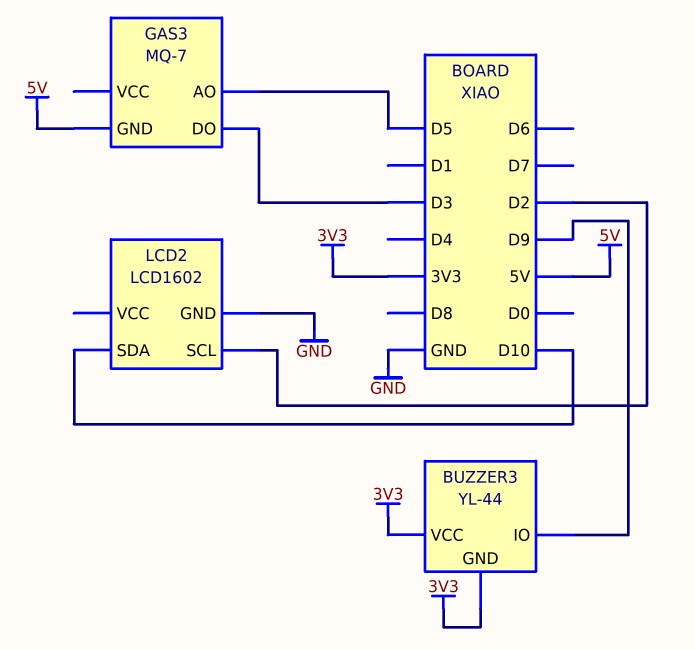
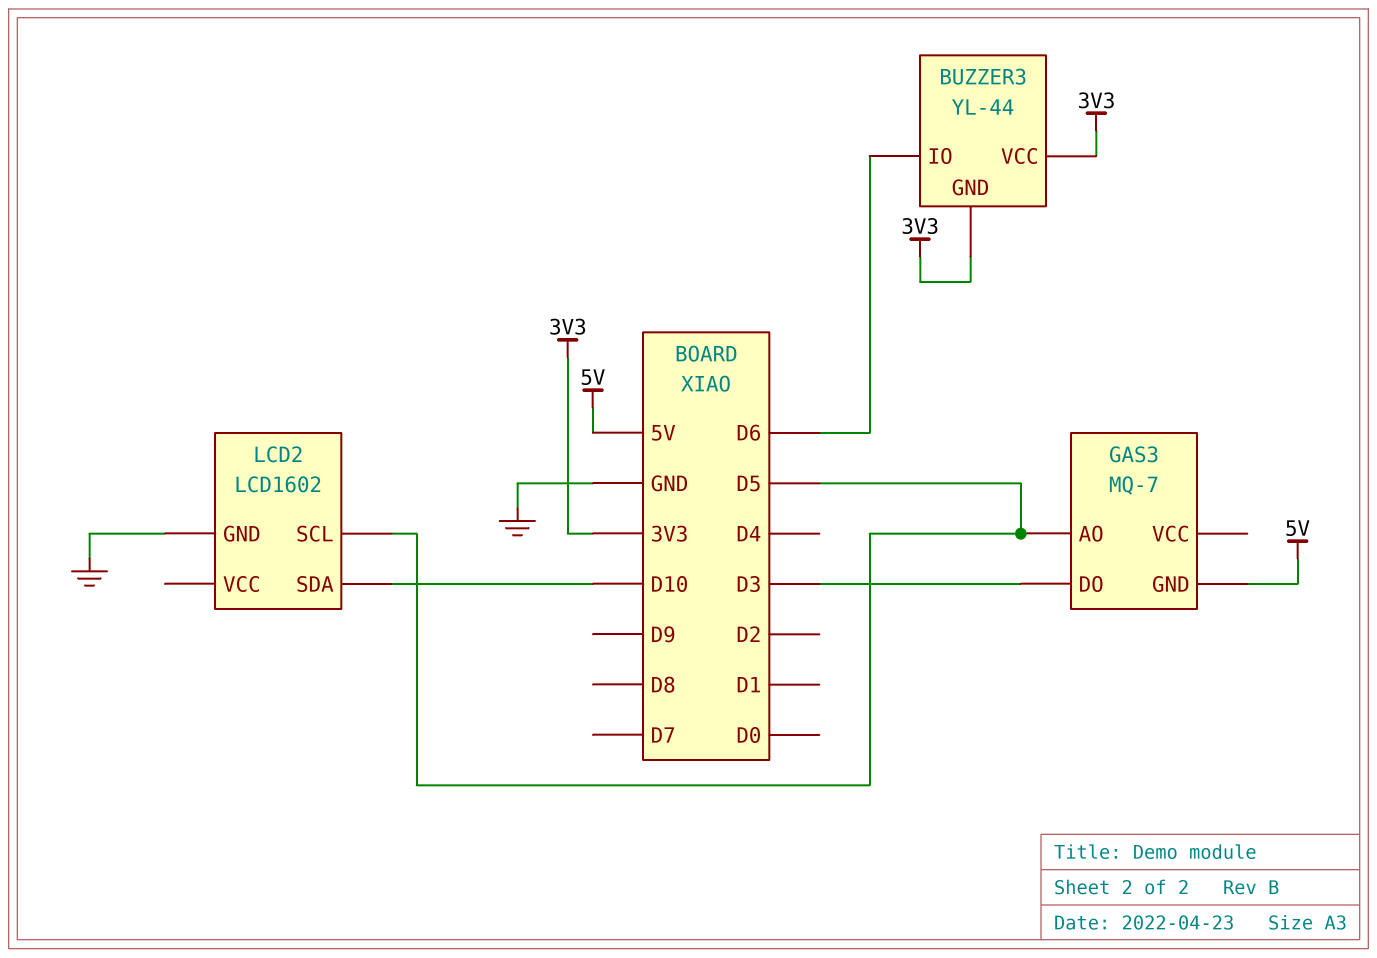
BUZZER3 pin IO: D9 -> D6
LCD2 pin SCL: D2 -> D5

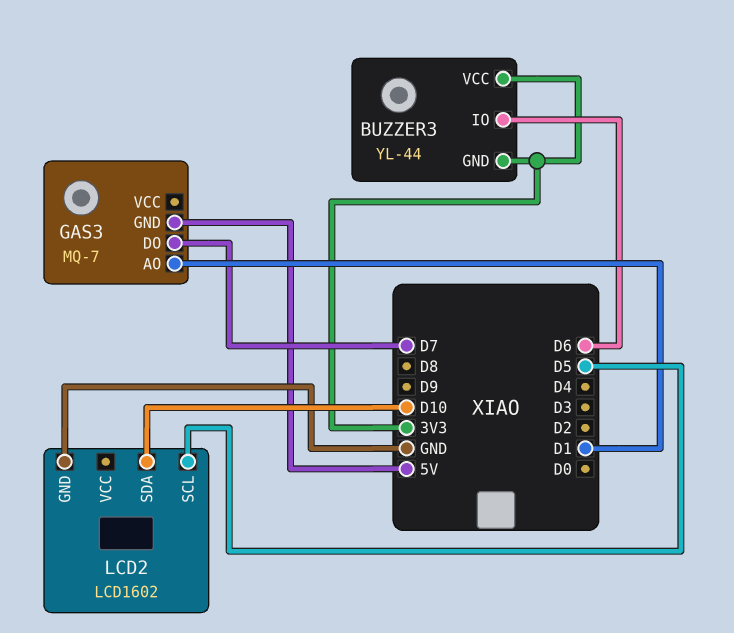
GAS3 pin AO: D5 -> D1
GAS3 pin DO: D3 -> D7

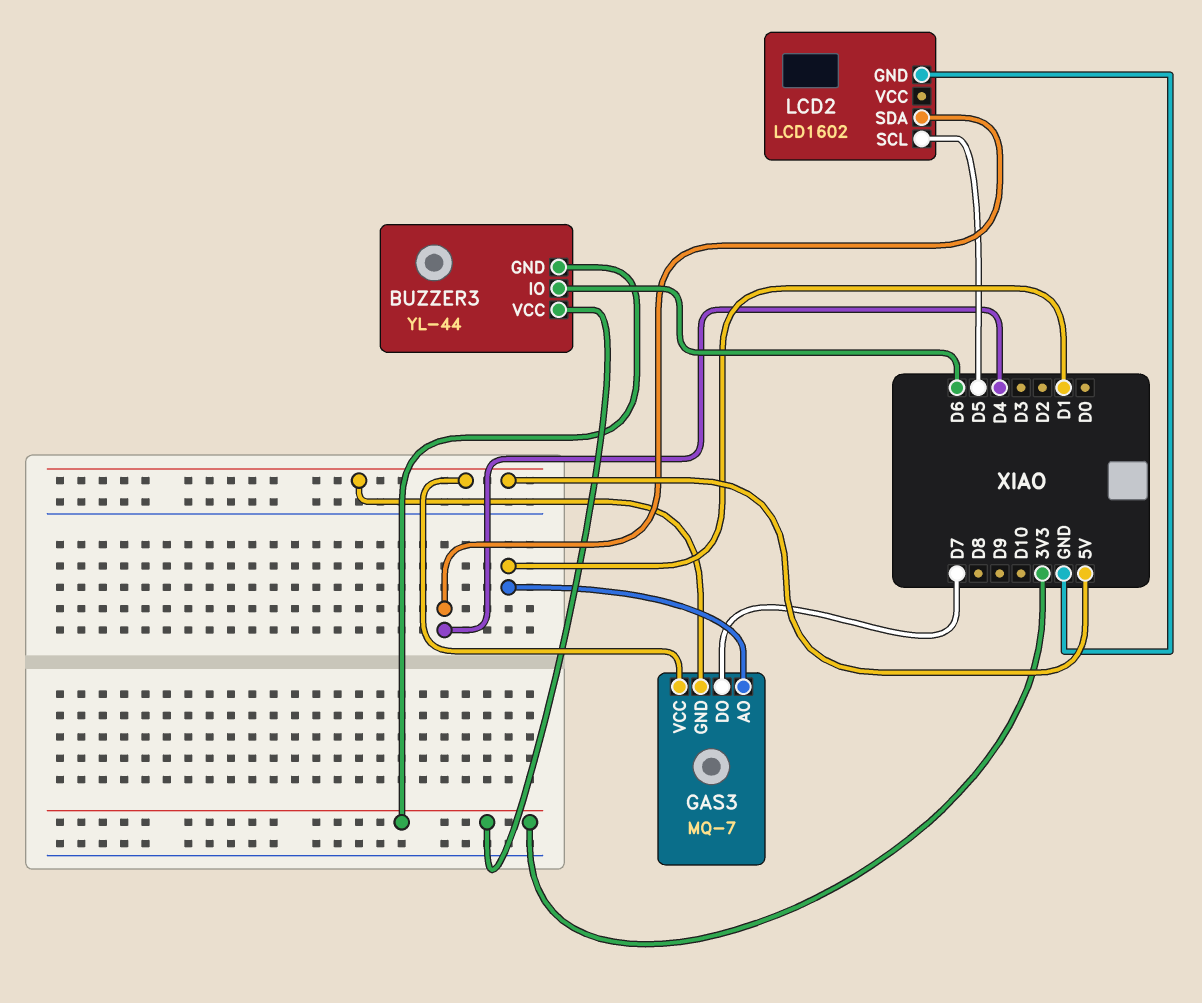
GAS3 pin VCC: none -> 5V
LCD2 pin SDA: D10 -> D4

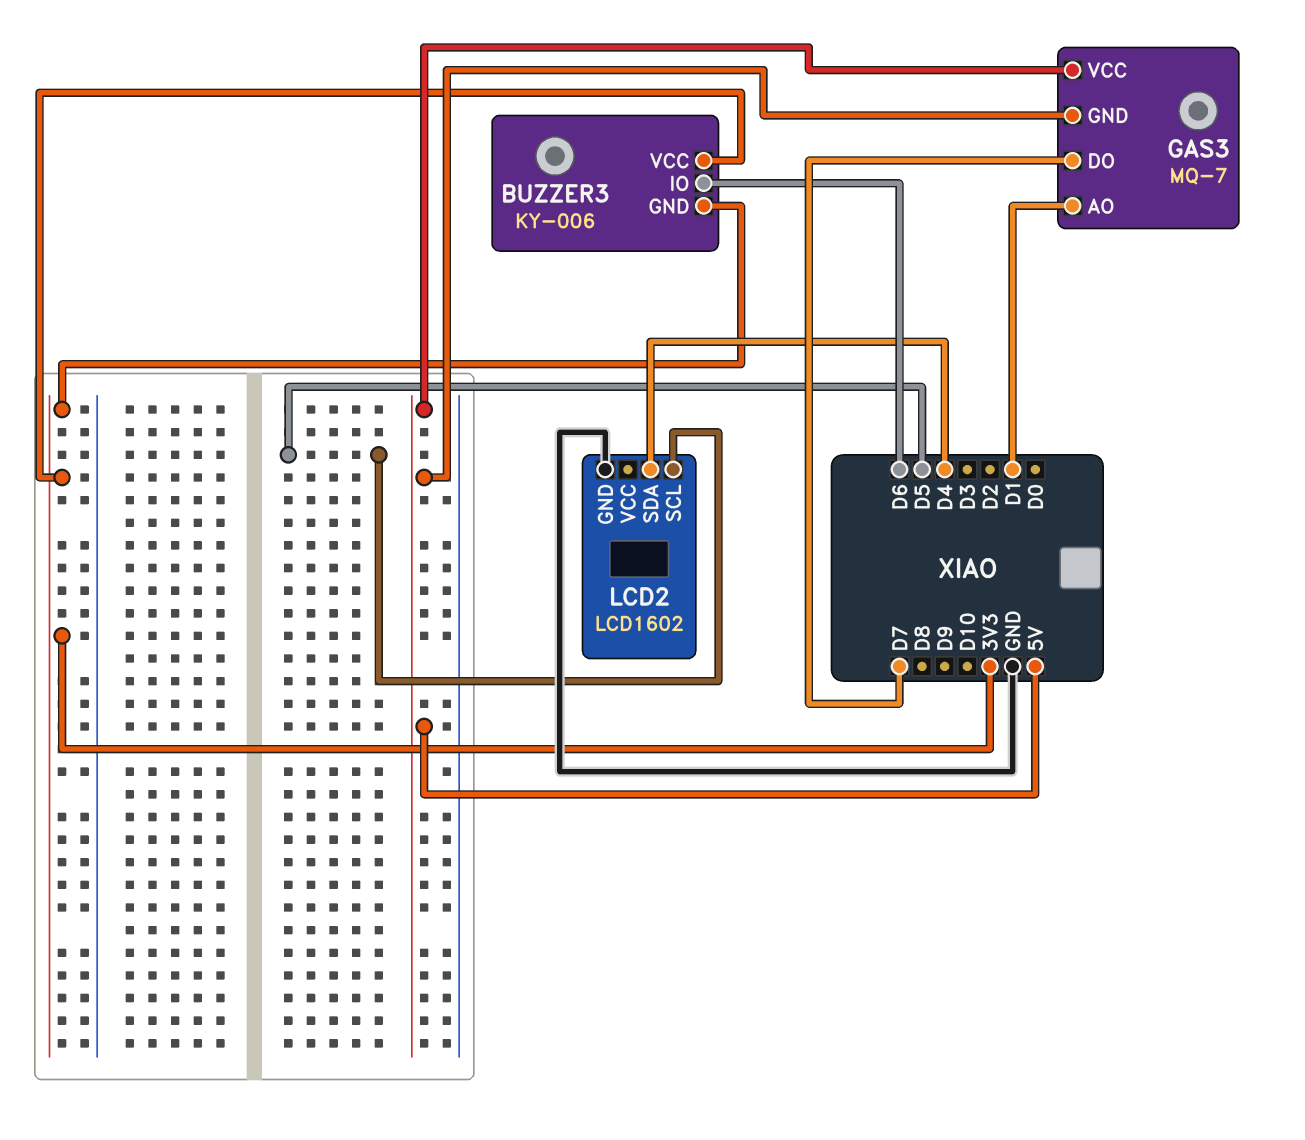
BUZZER3: YL-44 -> KY-006

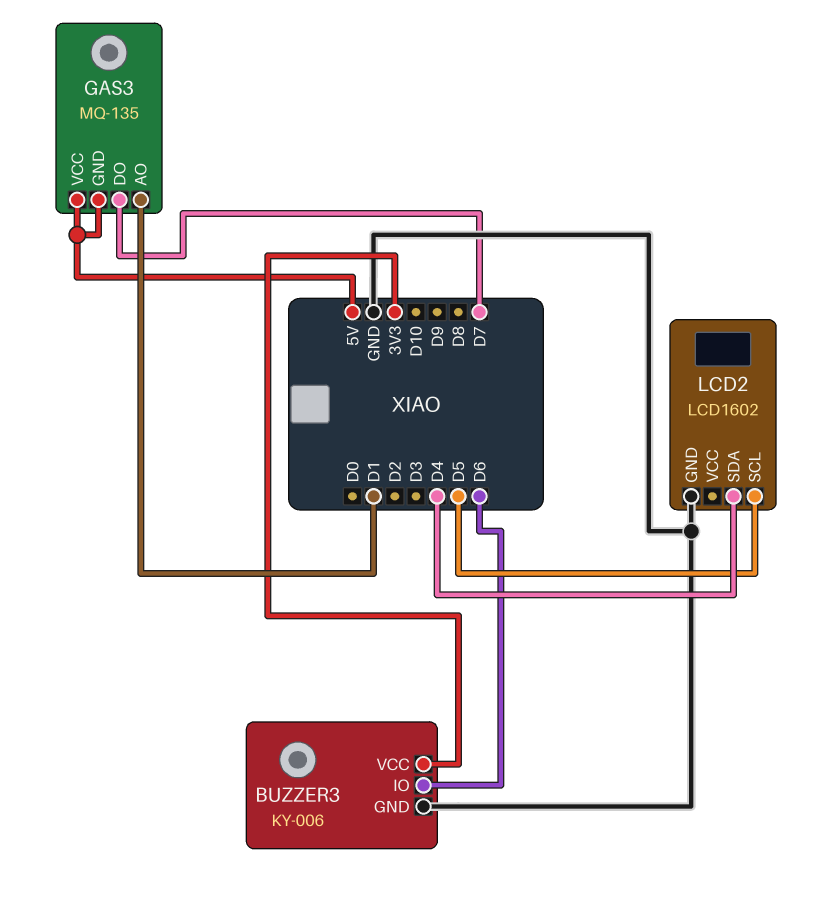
BUZZER3 pin GND: 3V3 -> GND
GAS3: MQ-7 -> MQ-135

